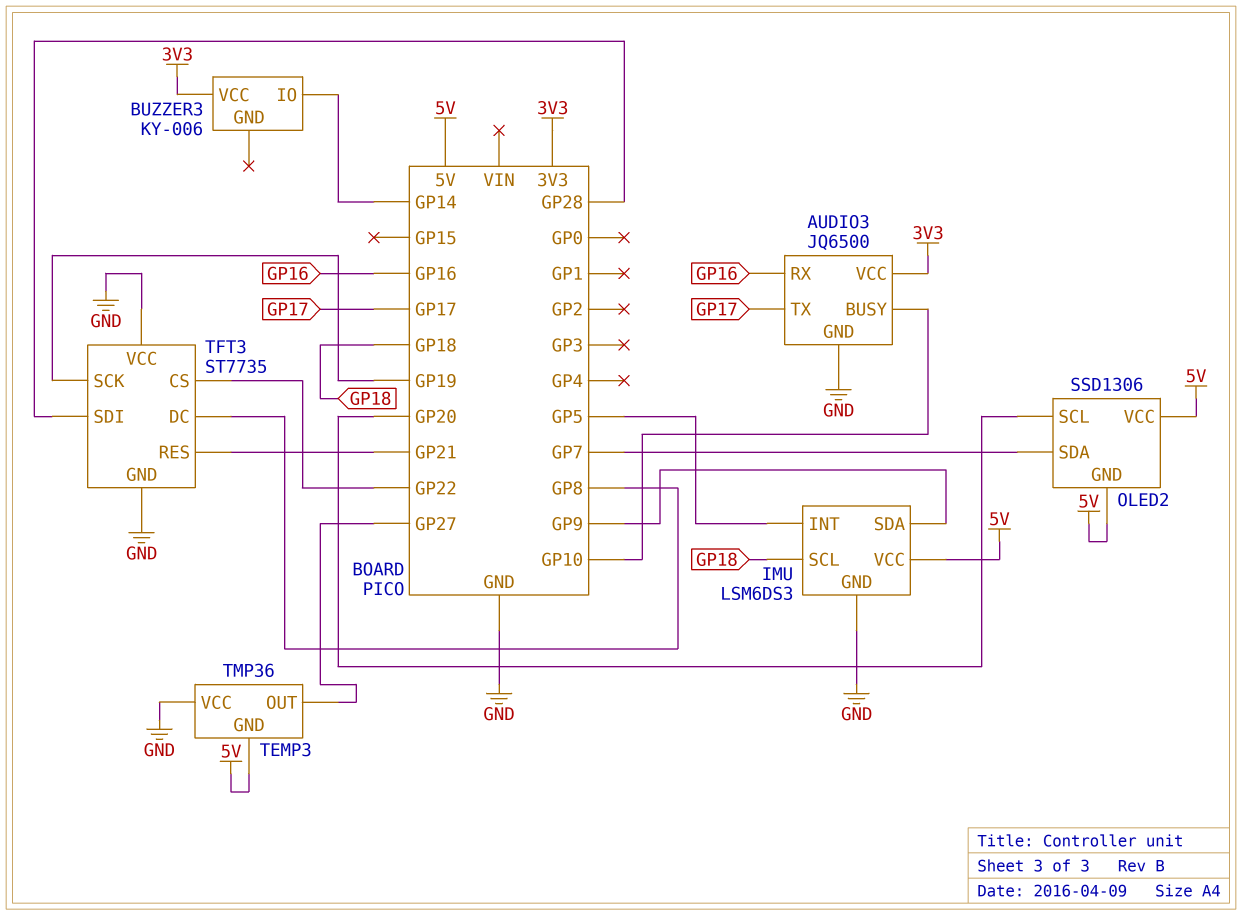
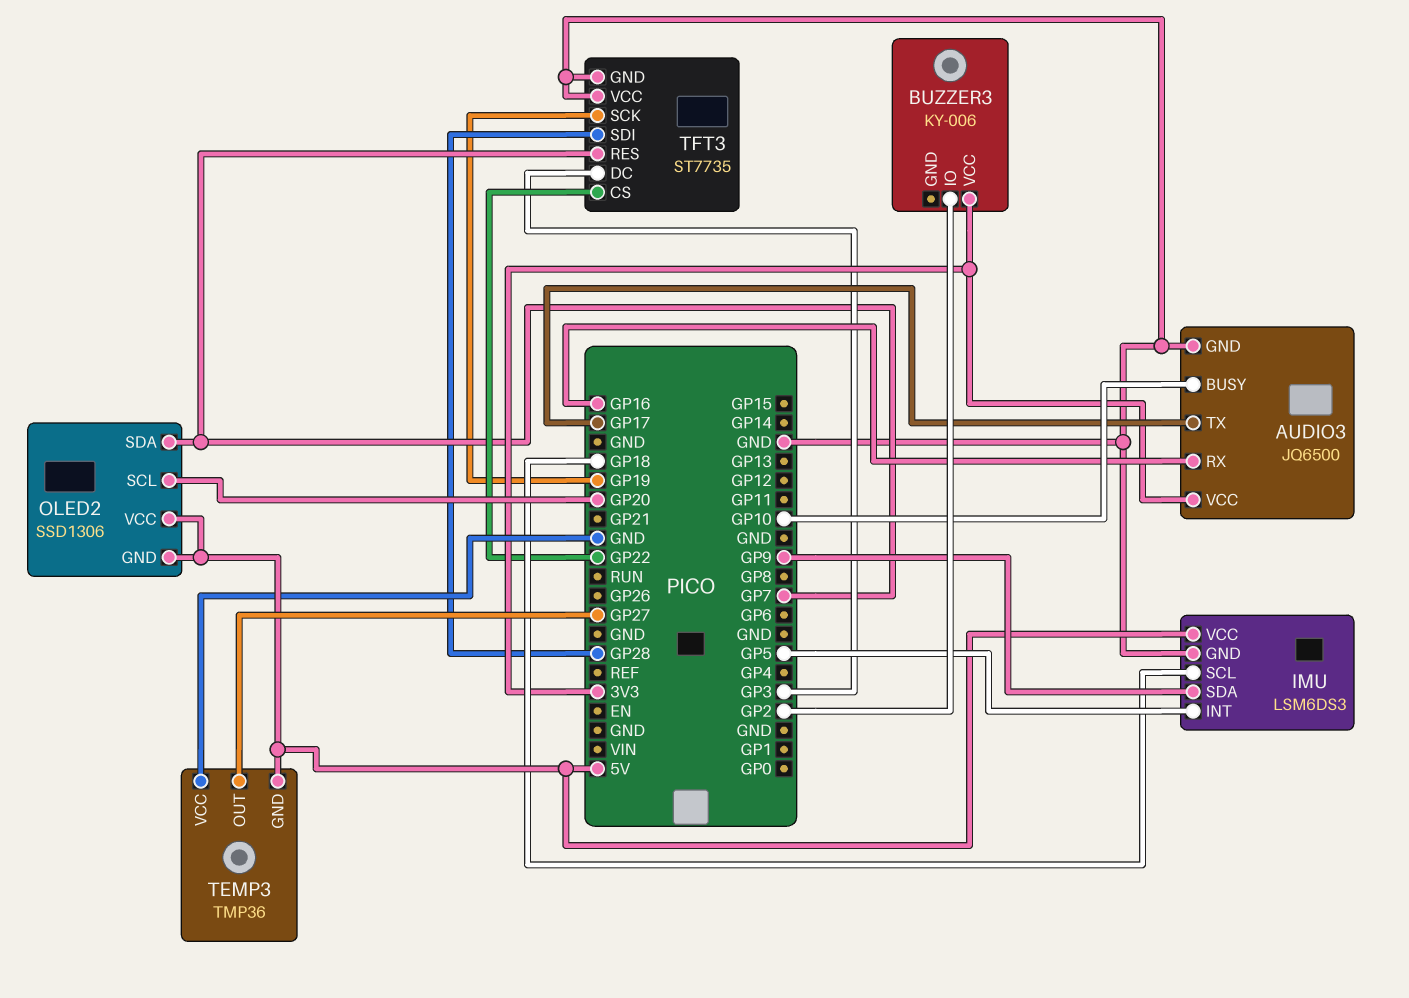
BUZZER3 pin IO: GP14 -> GP2
TFT3 pin DC: GP8 -> GP3
TFT3 pin RES: GP21 -> GP7

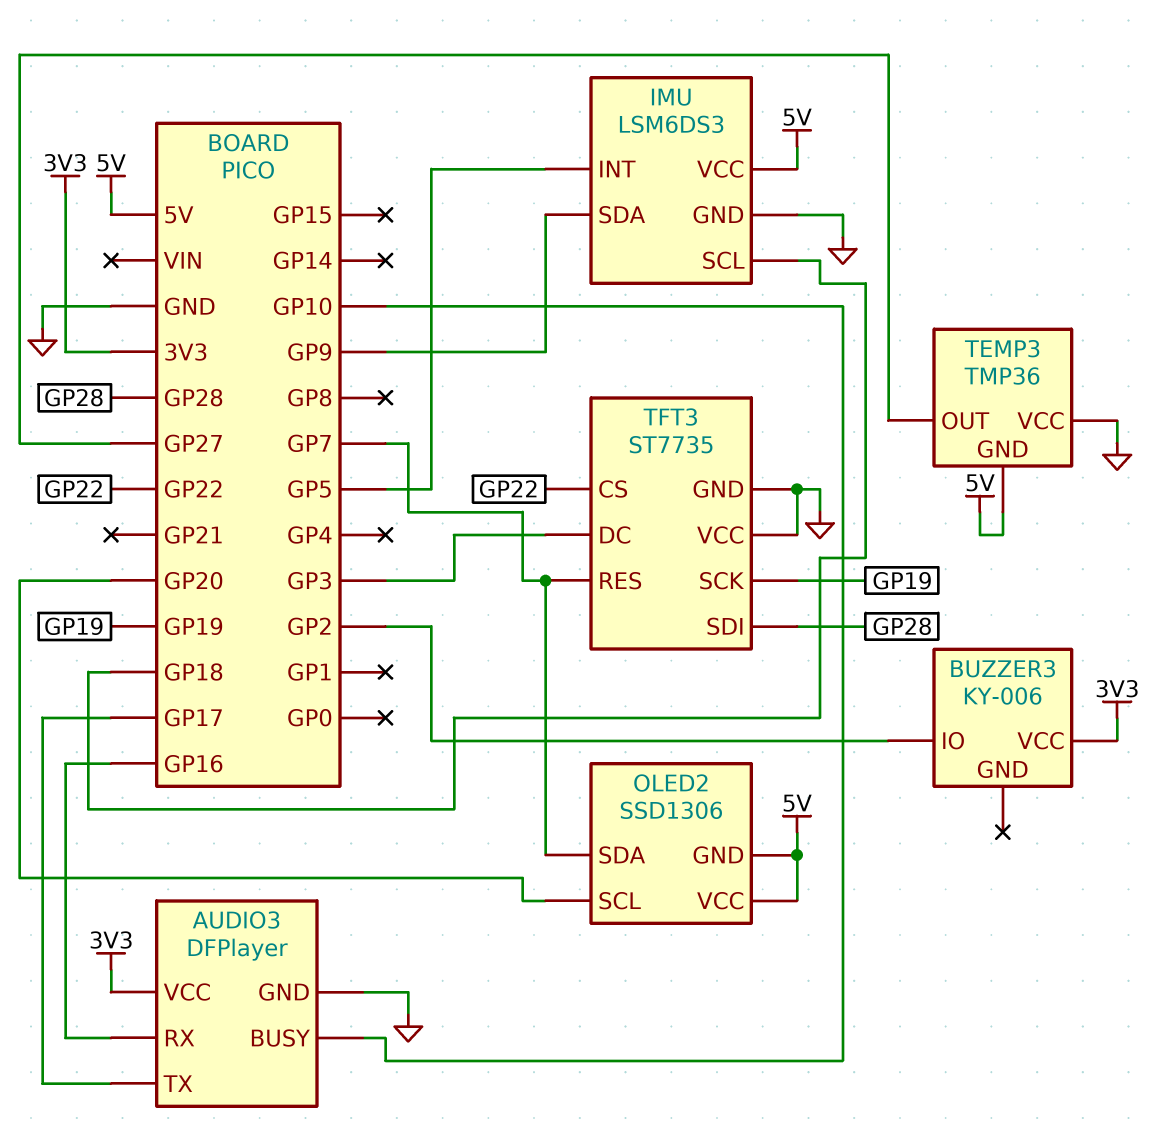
AUDIO3: JQ6500 -> DFPlayer

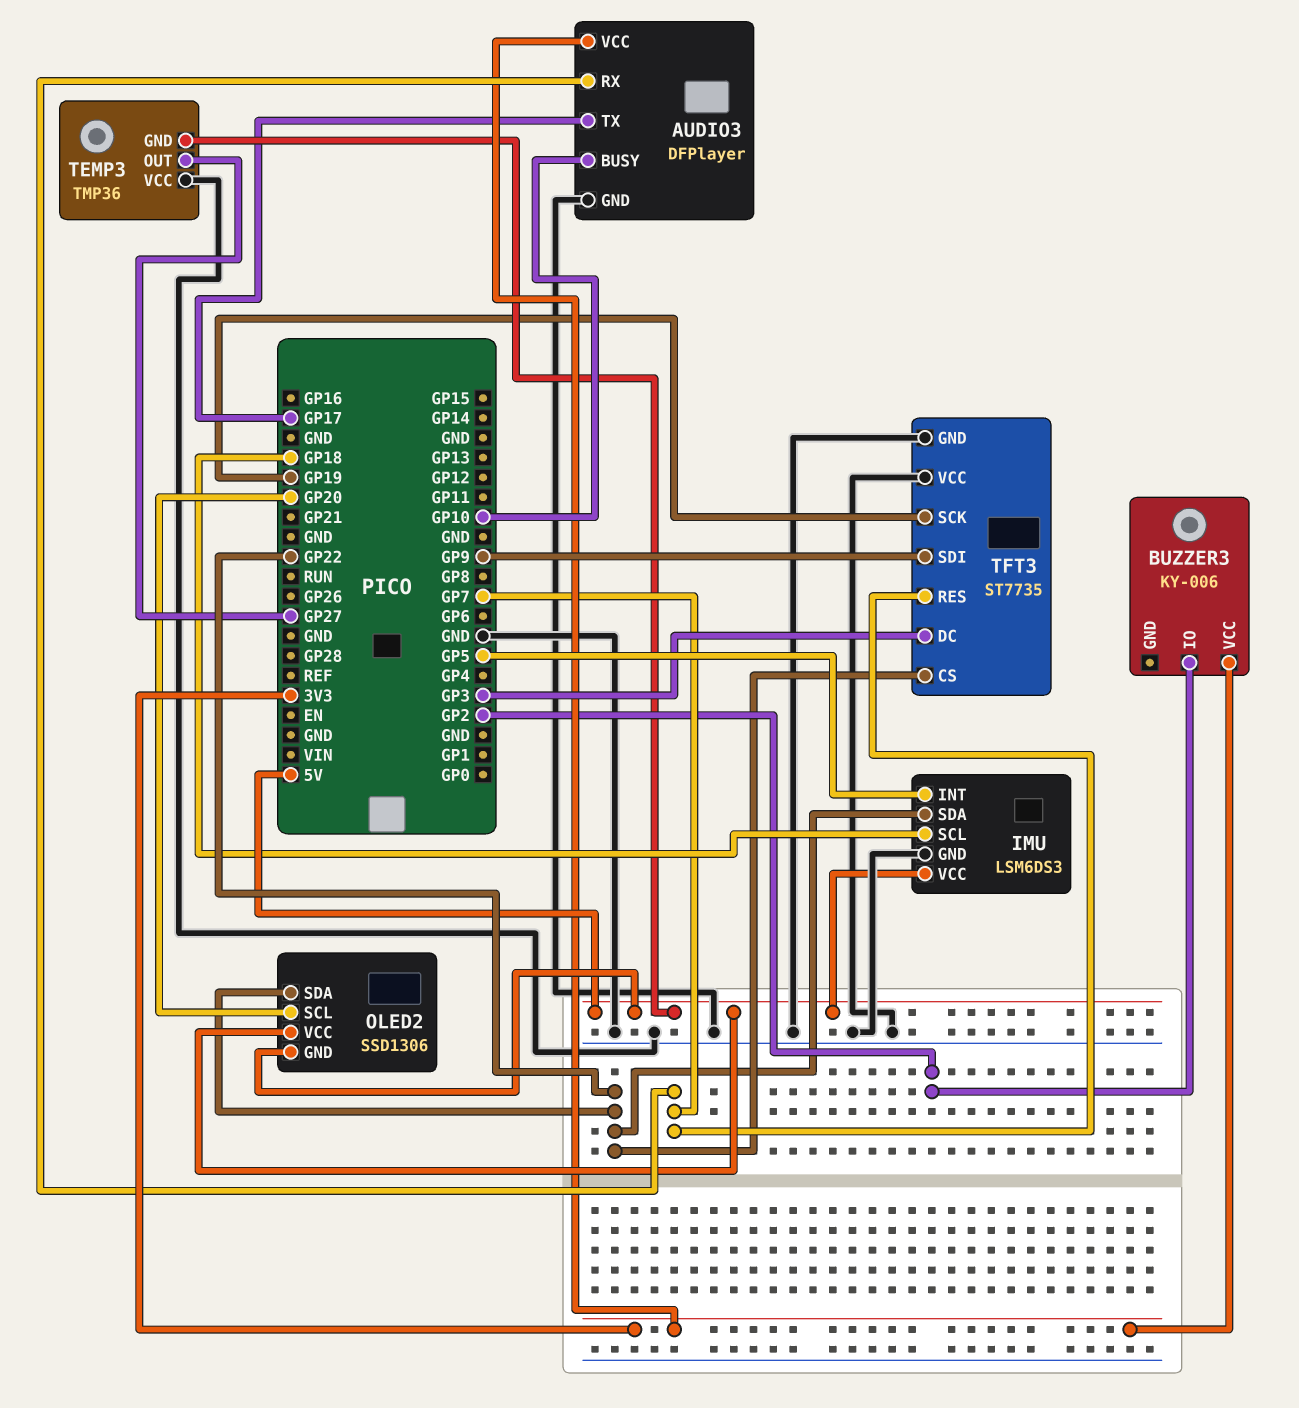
AUDIO3 pin RX: GP16 -> GP7
IMU pin SDA: GP9 -> GP22
OLED2 pin SDA: GP7 -> GP22
TFT3 pin SDI: GP28 -> GP9

